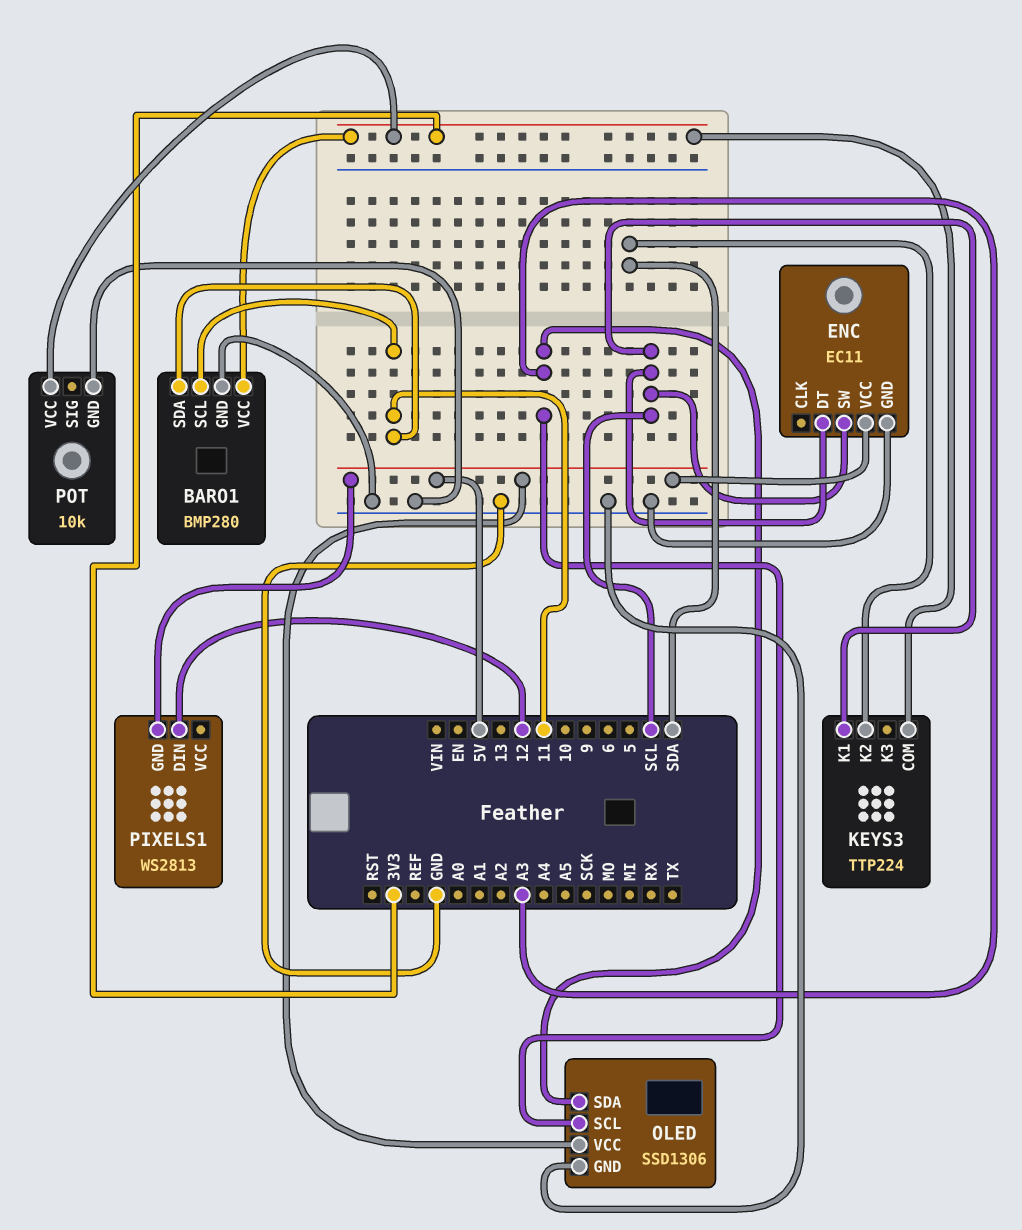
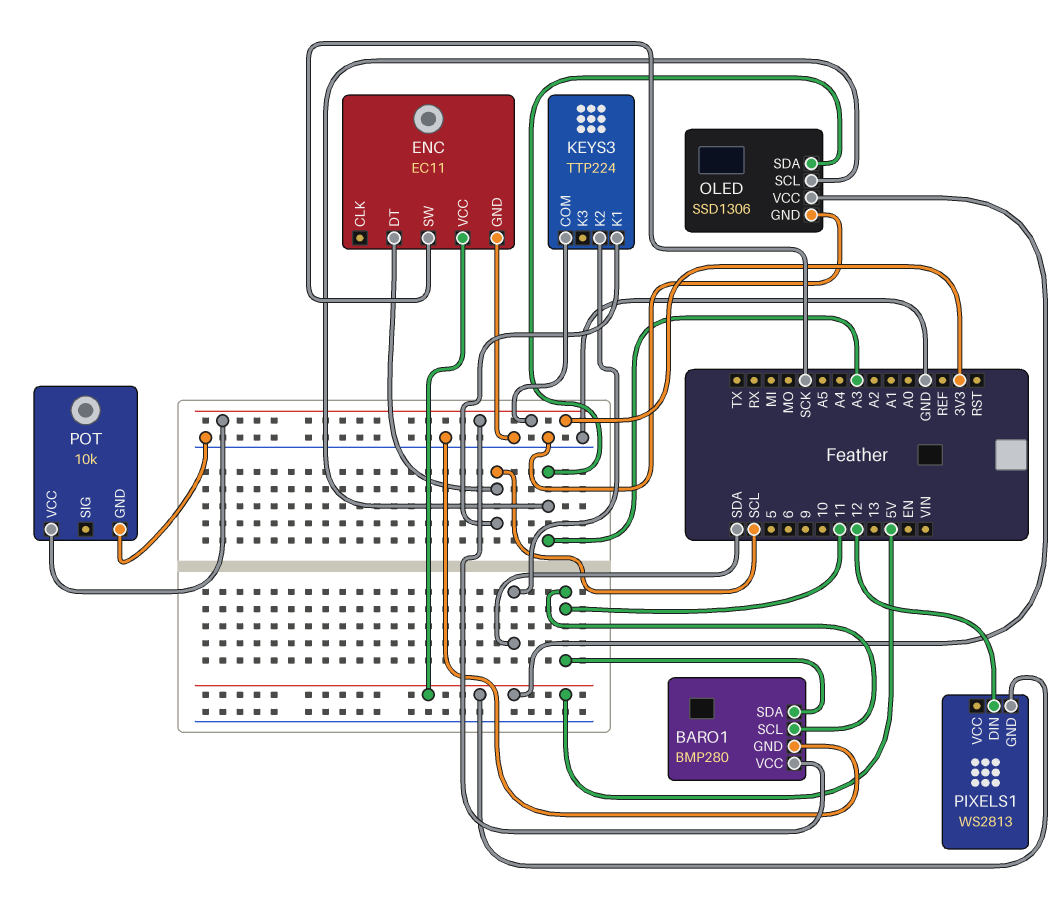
ENC pin SW: SCL -> SCK

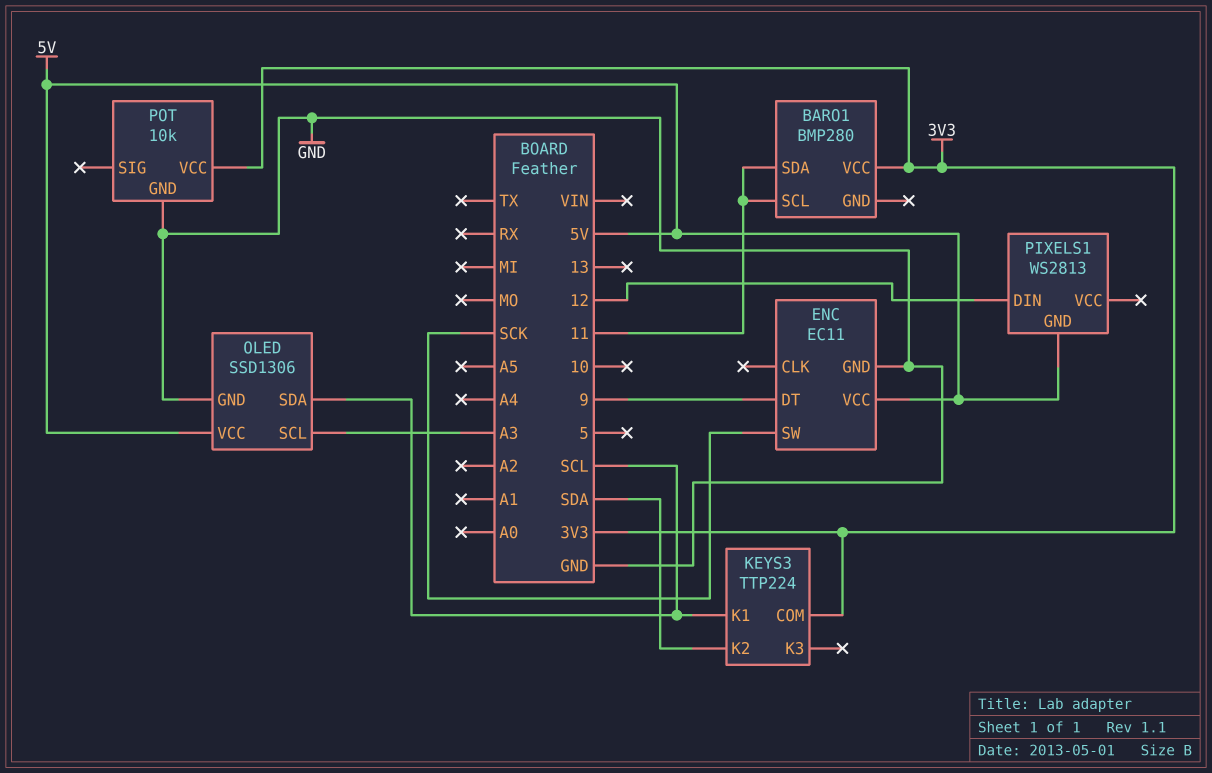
BARO1 pin GND: GND -> none
ENC pin DT: SCL -> 9
OLED pin SDA: A3 -> SCL

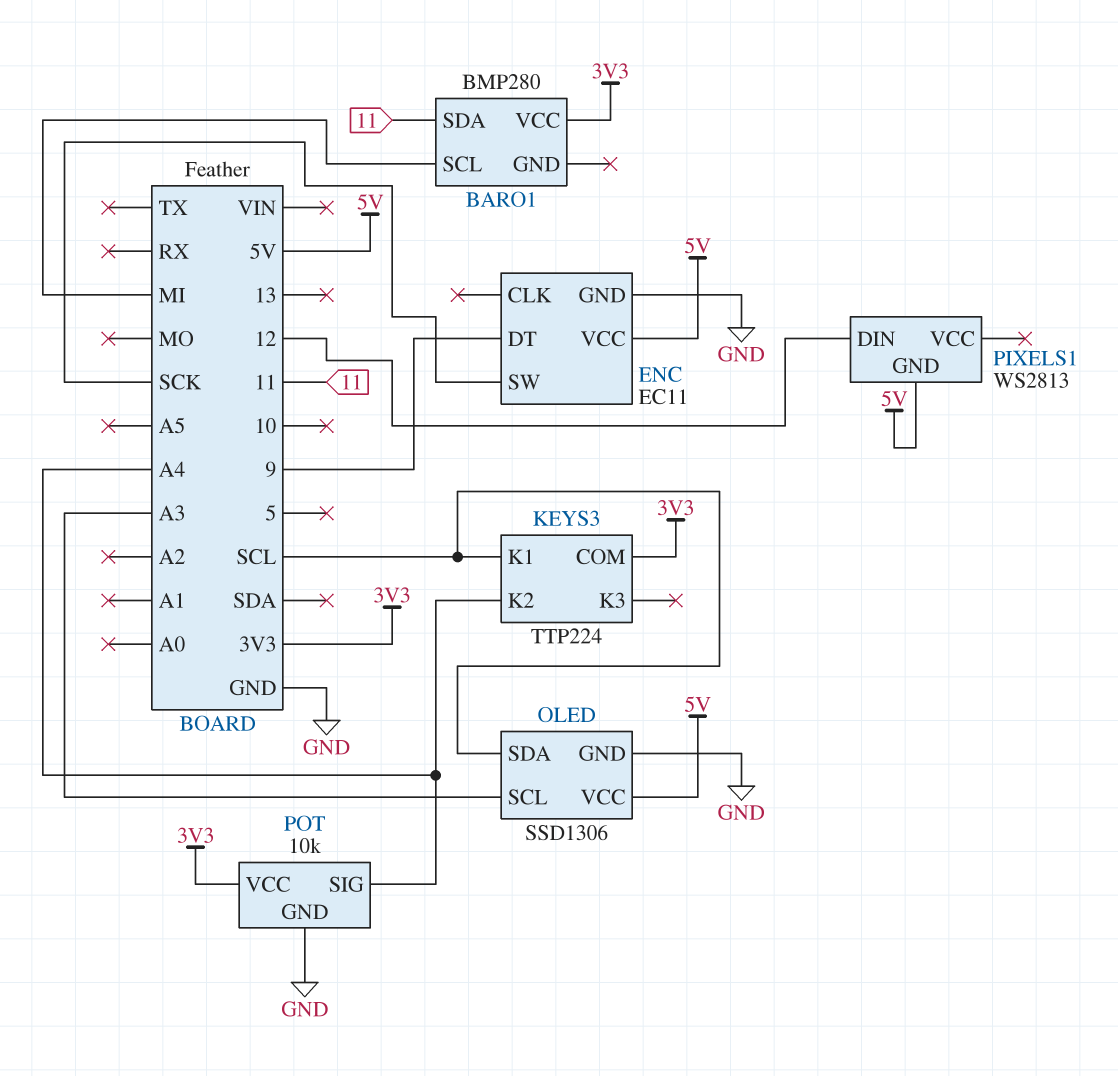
BARO1 pin SCL: 11 -> MI
KEYS3 pin K2: SDA -> A4
POT pin SIG: none -> A4

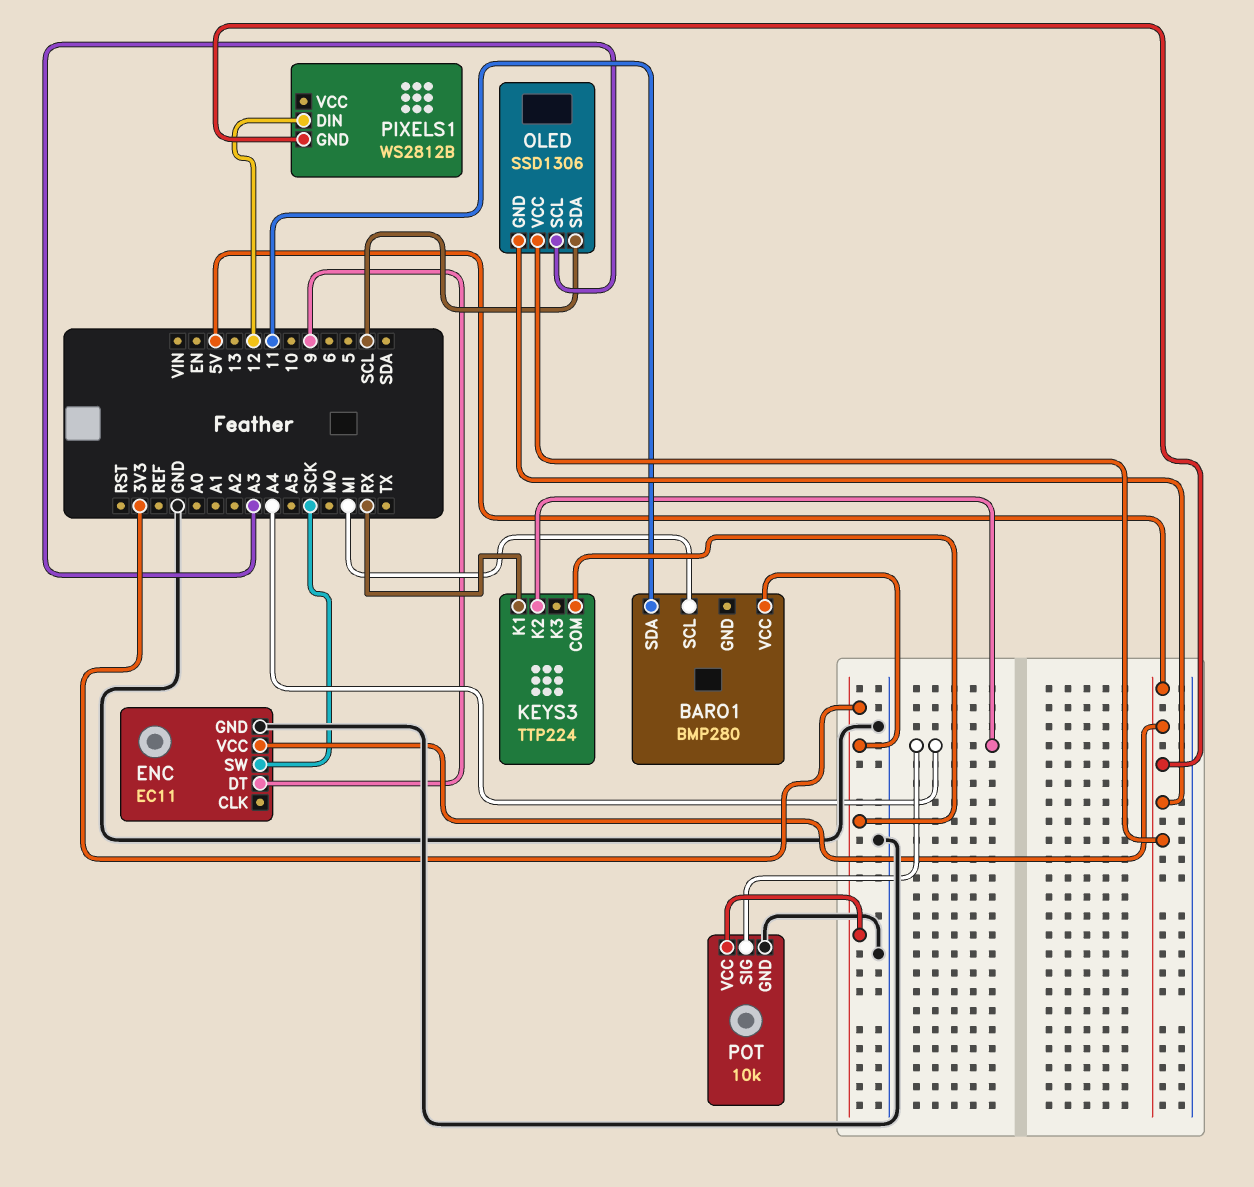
KEYS3 pin K1: SCL -> RX
OLED pin GND: GND -> 5V
PIXELS1: WS2813 -> WS2812B

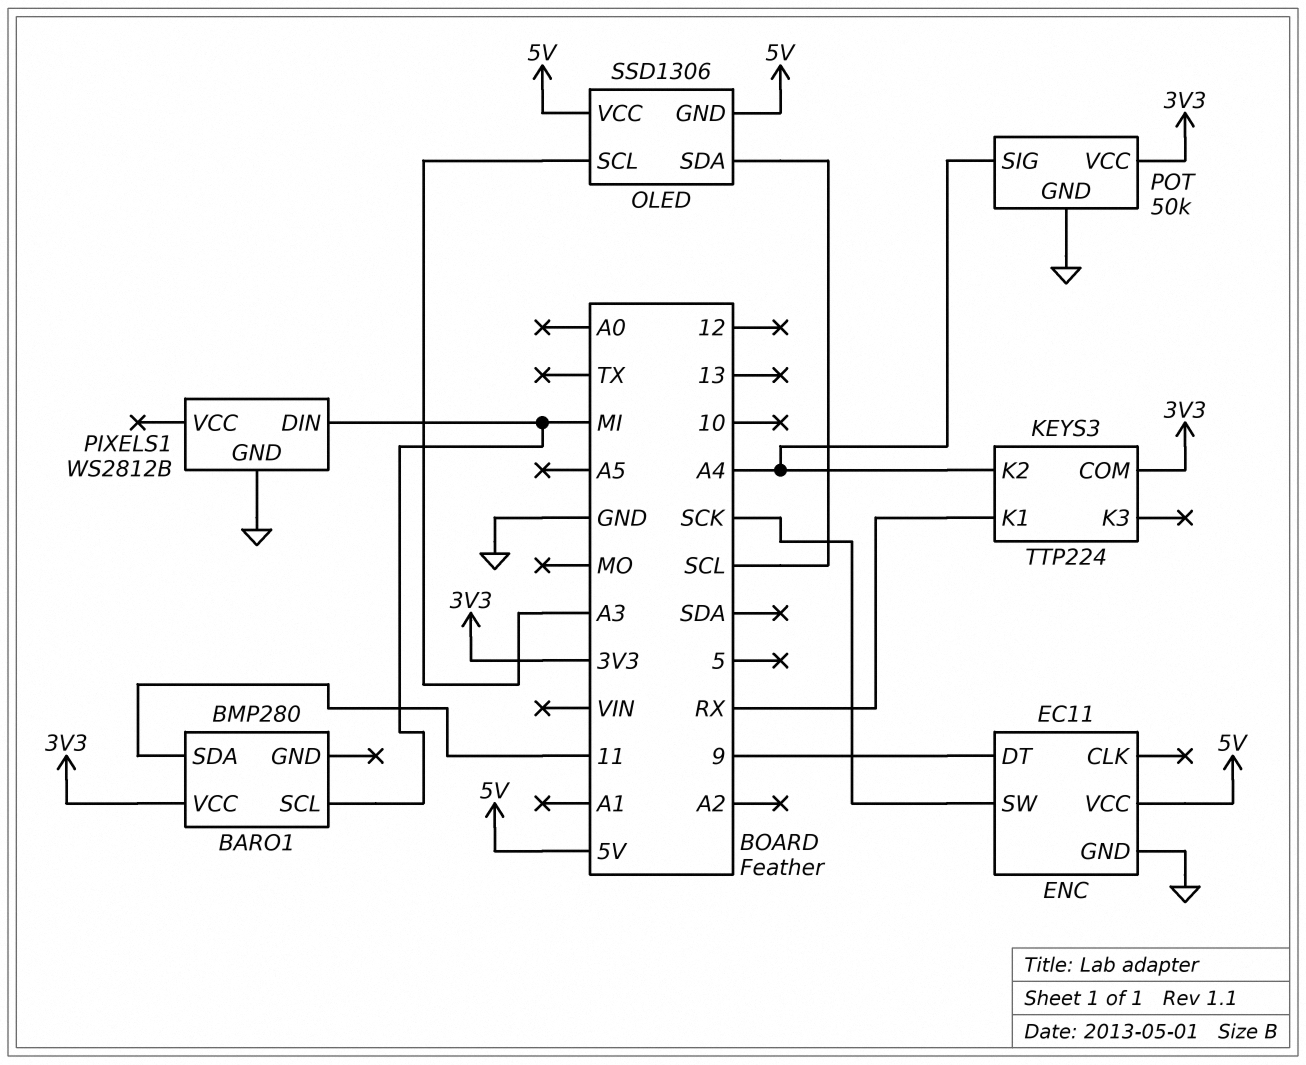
PIXELS1 pin DIN: 12 -> MI
PIXELS1 pin GND: 5V -> GND
POT: 10k -> 50k

